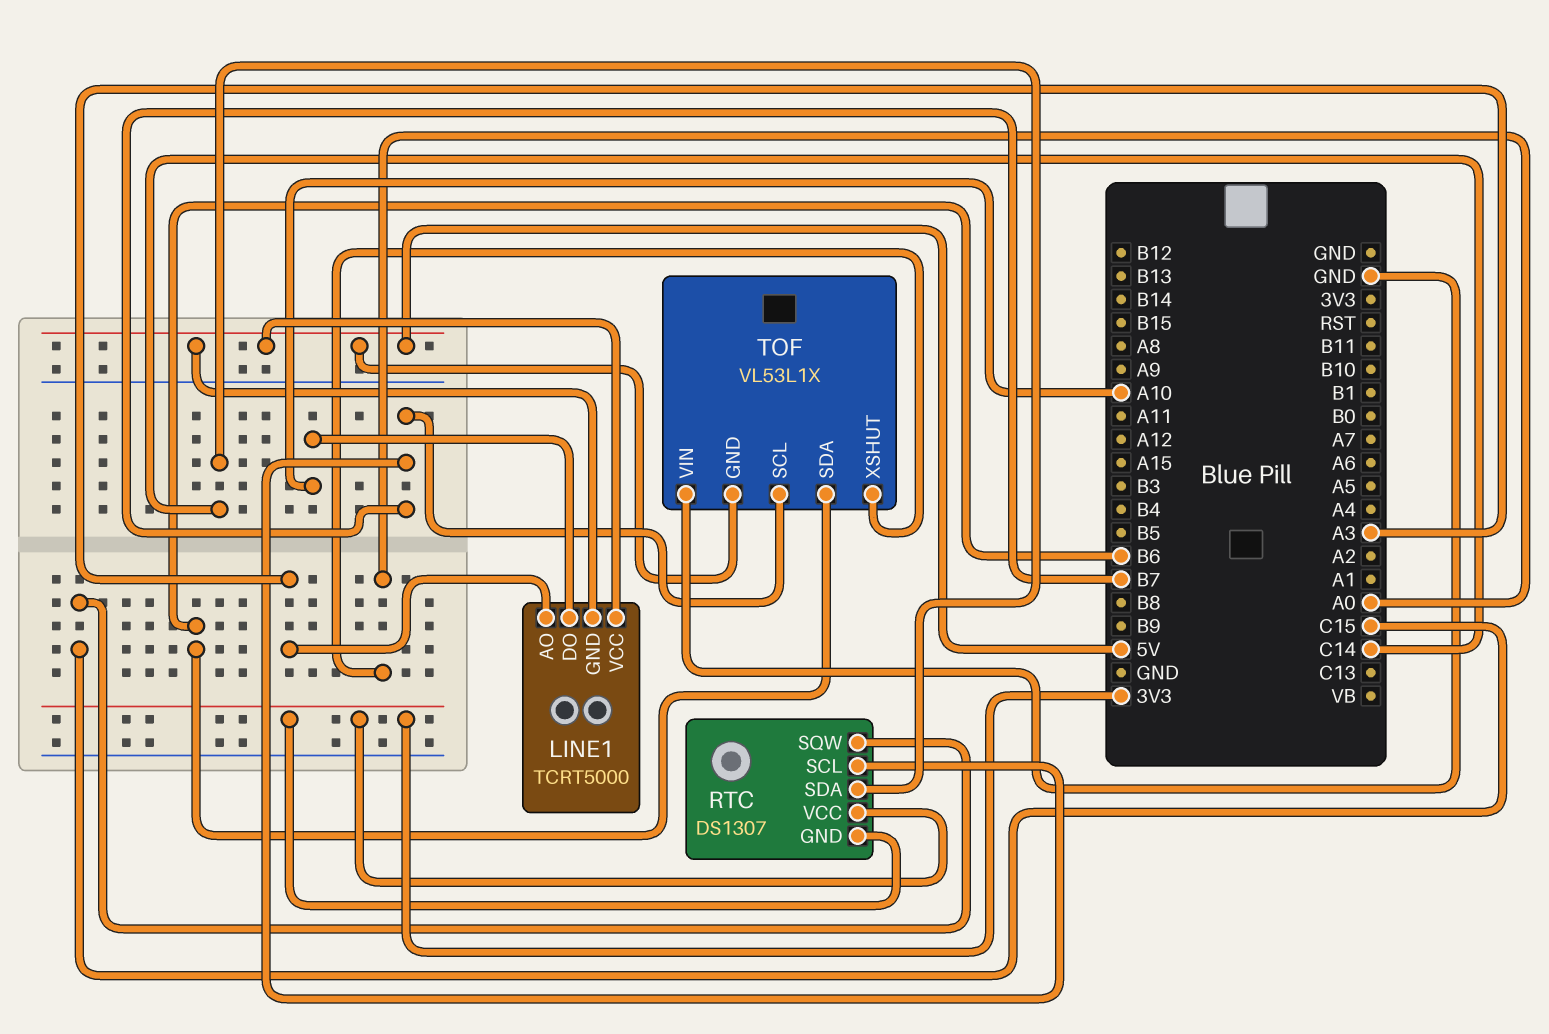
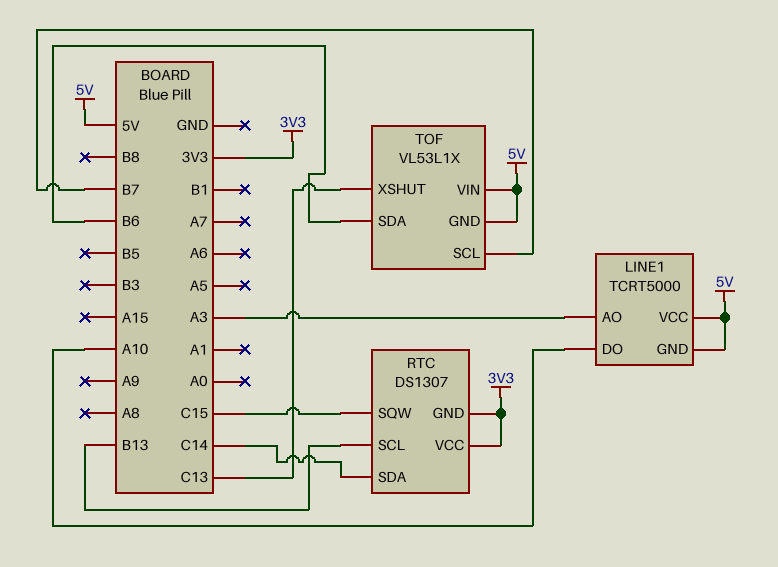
RTC pin SCL: B7 -> B13
TOF pin VIN: GND -> 5V
TOF pin XSHUT: A0 -> C13

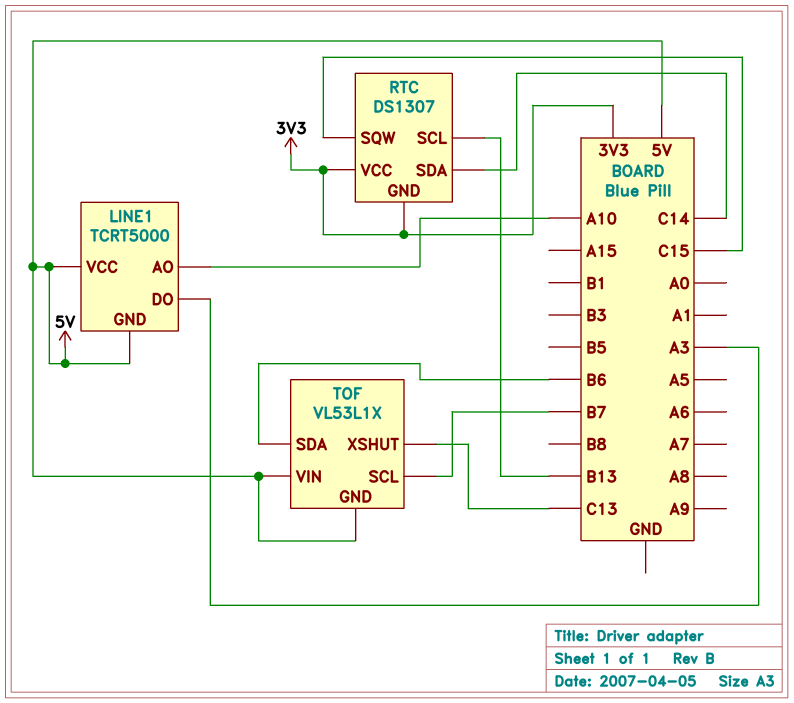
LINE1 pin AO: A3 -> A10
LINE1 pin DO: A10 -> A3

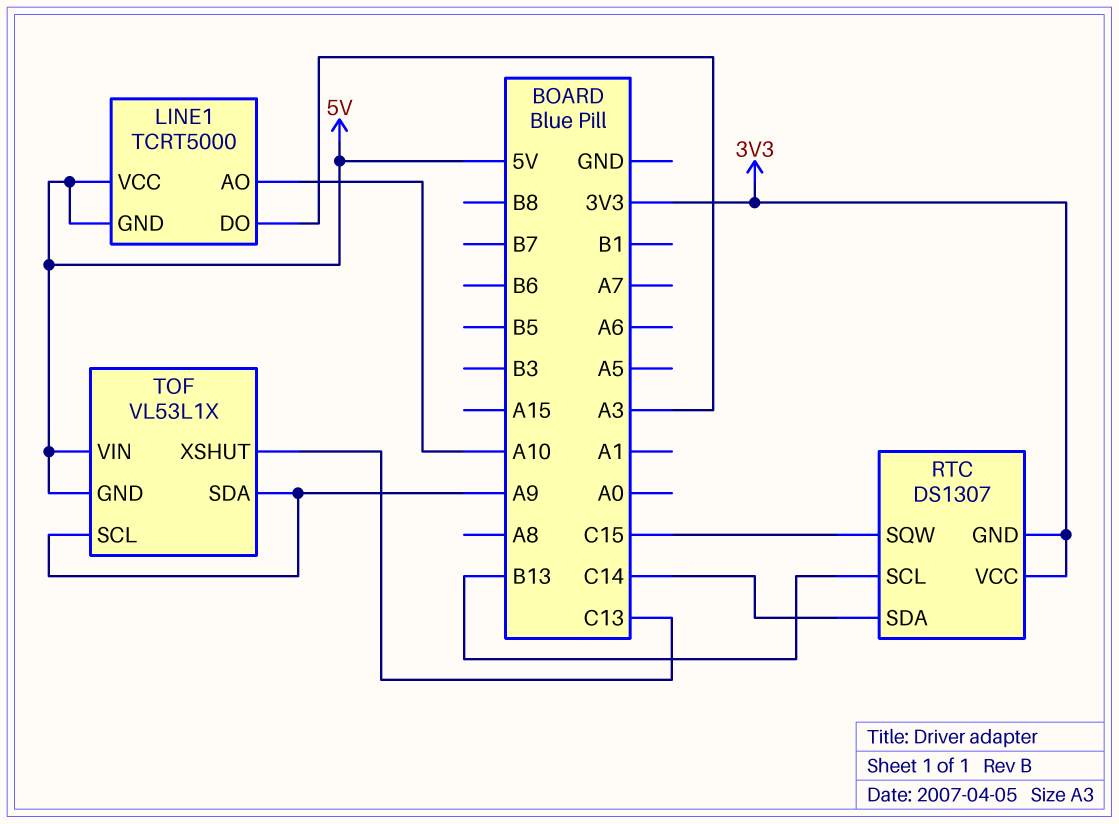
TOF pin SCL: B7 -> A9
TOF pin SDA: B6 -> A9

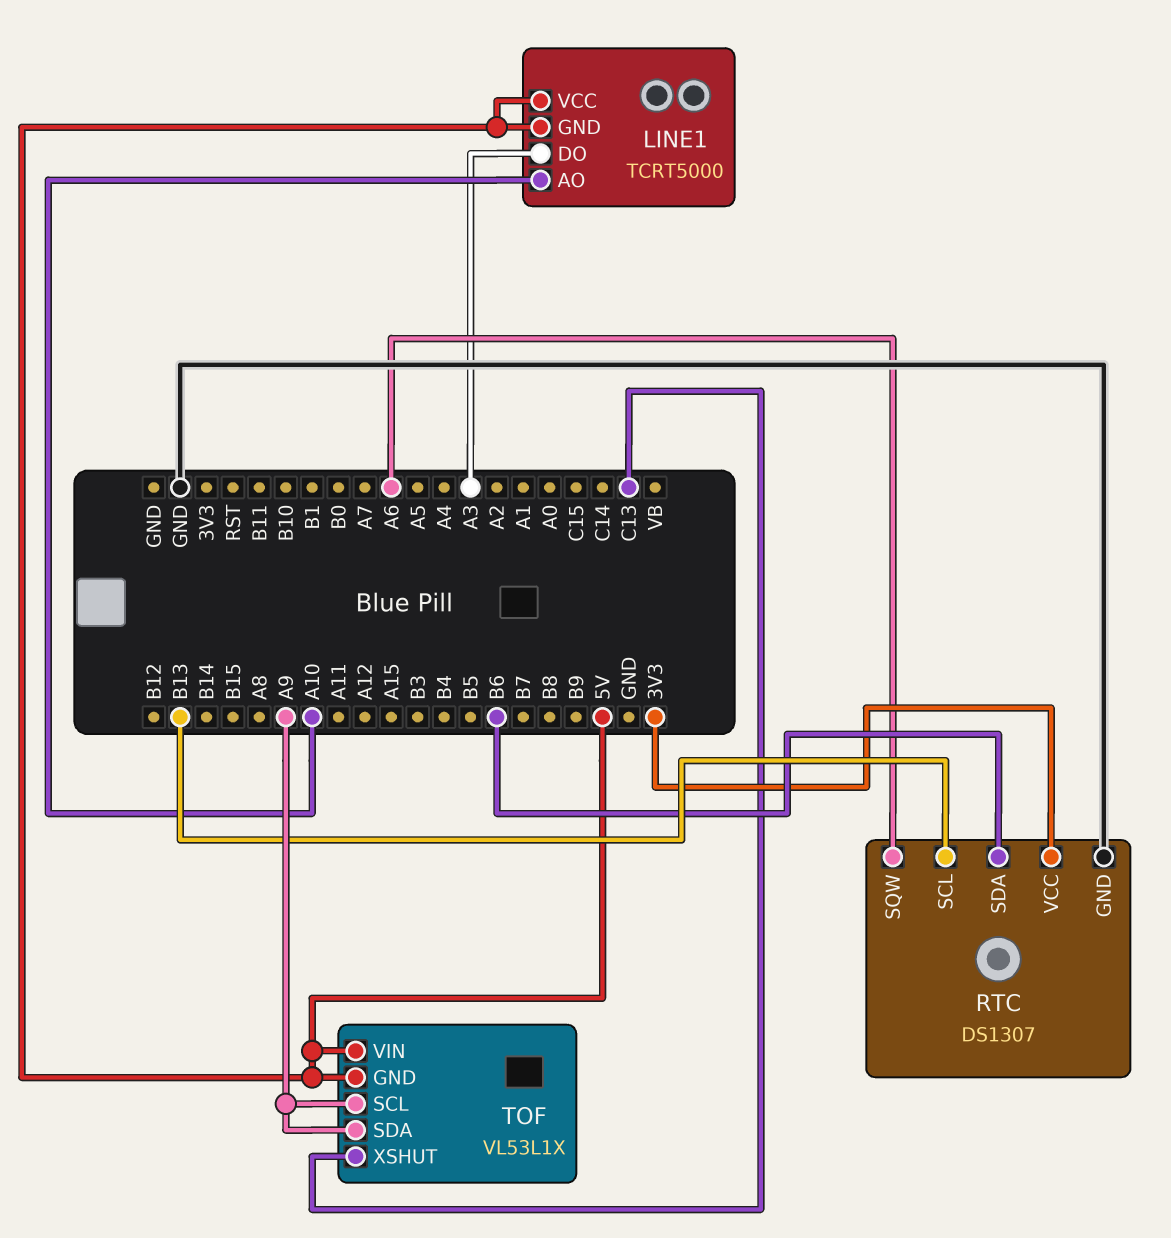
RTC pin GND: 3V3 -> GND
RTC pin SDA: C14 -> B6
RTC pin SQW: C15 -> A6

